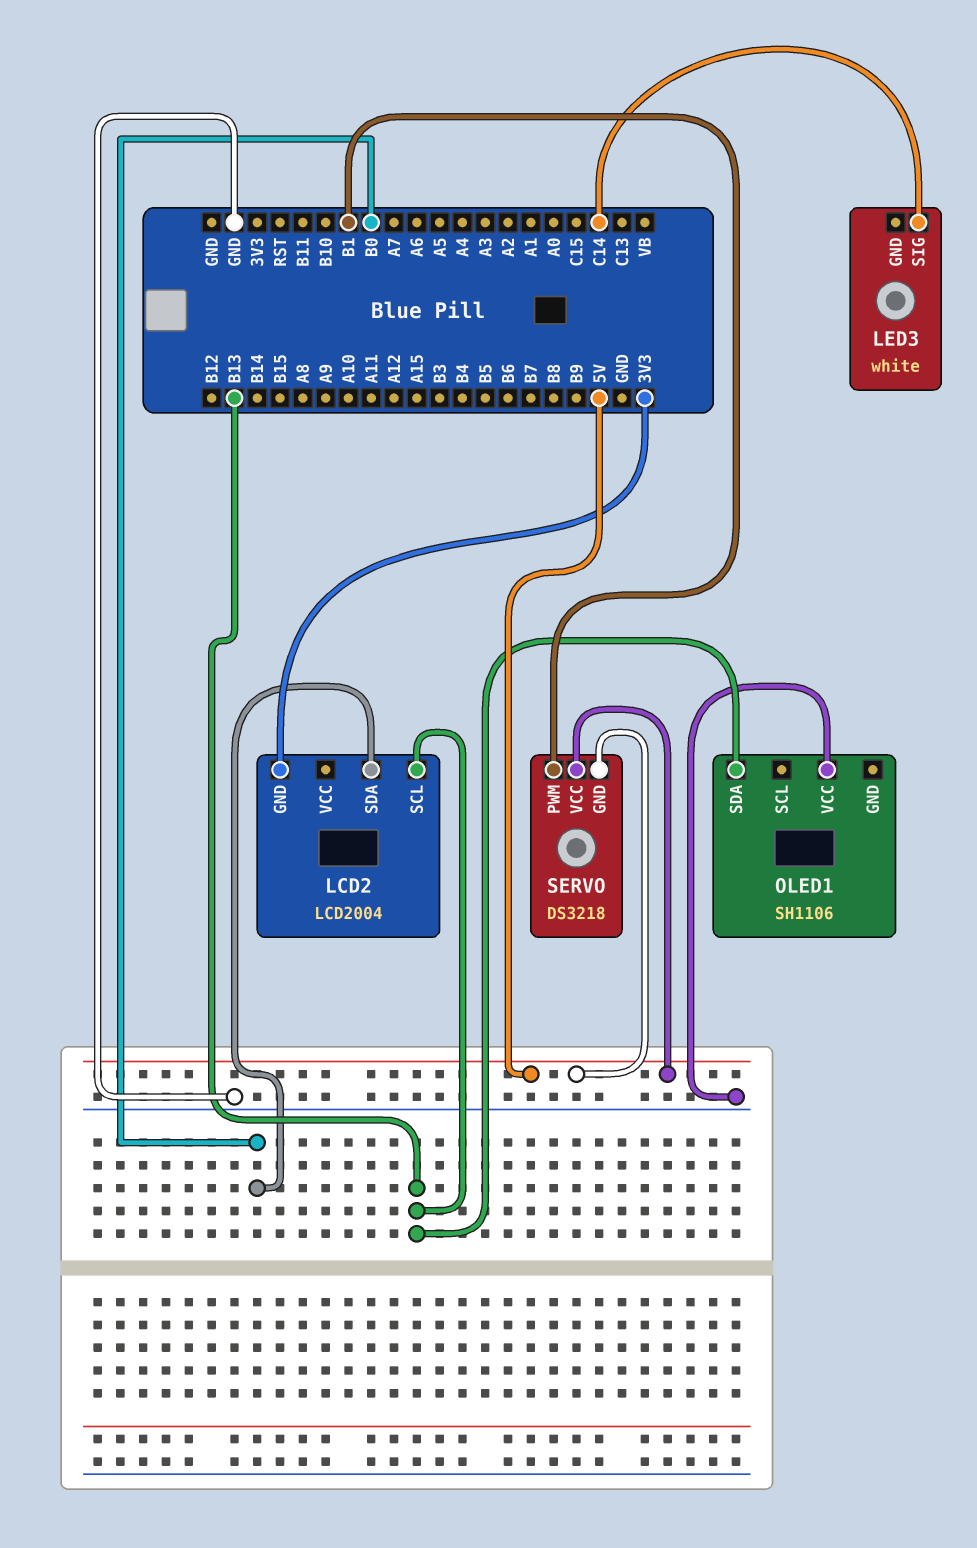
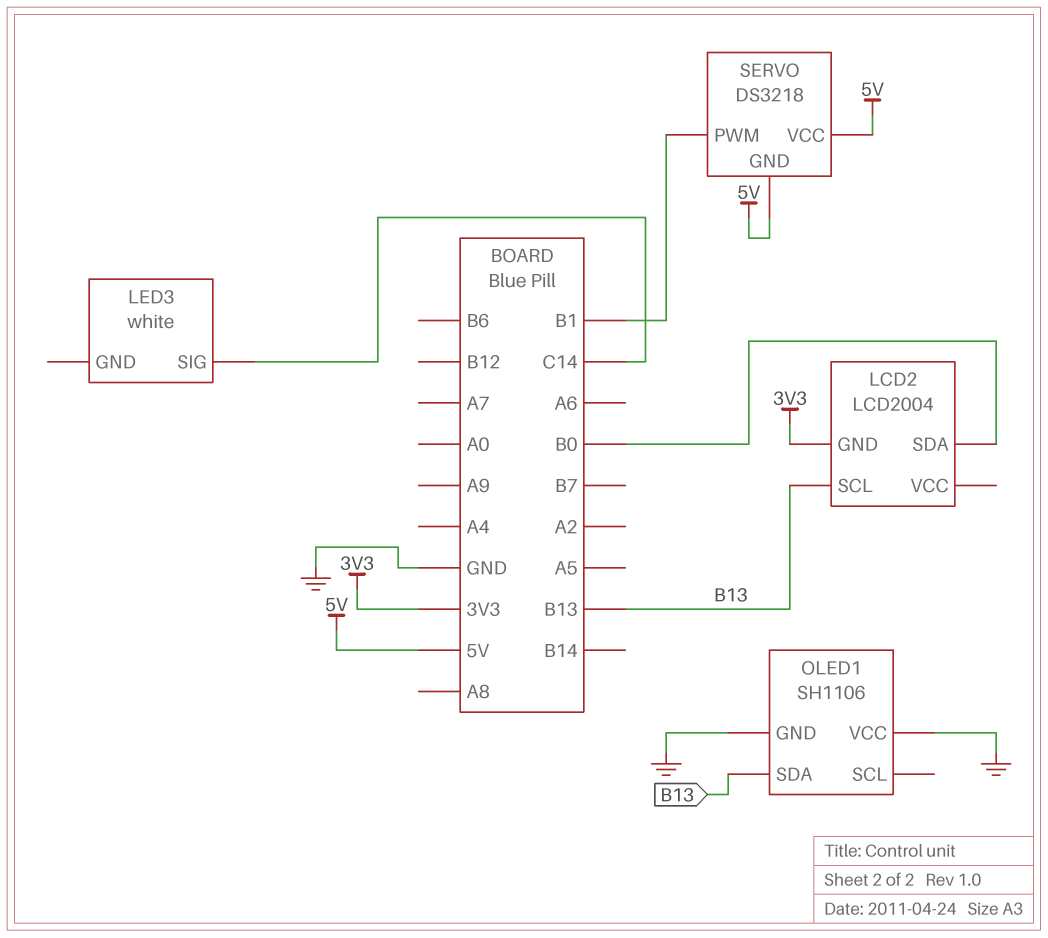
OLED1 pin GND: none -> GND

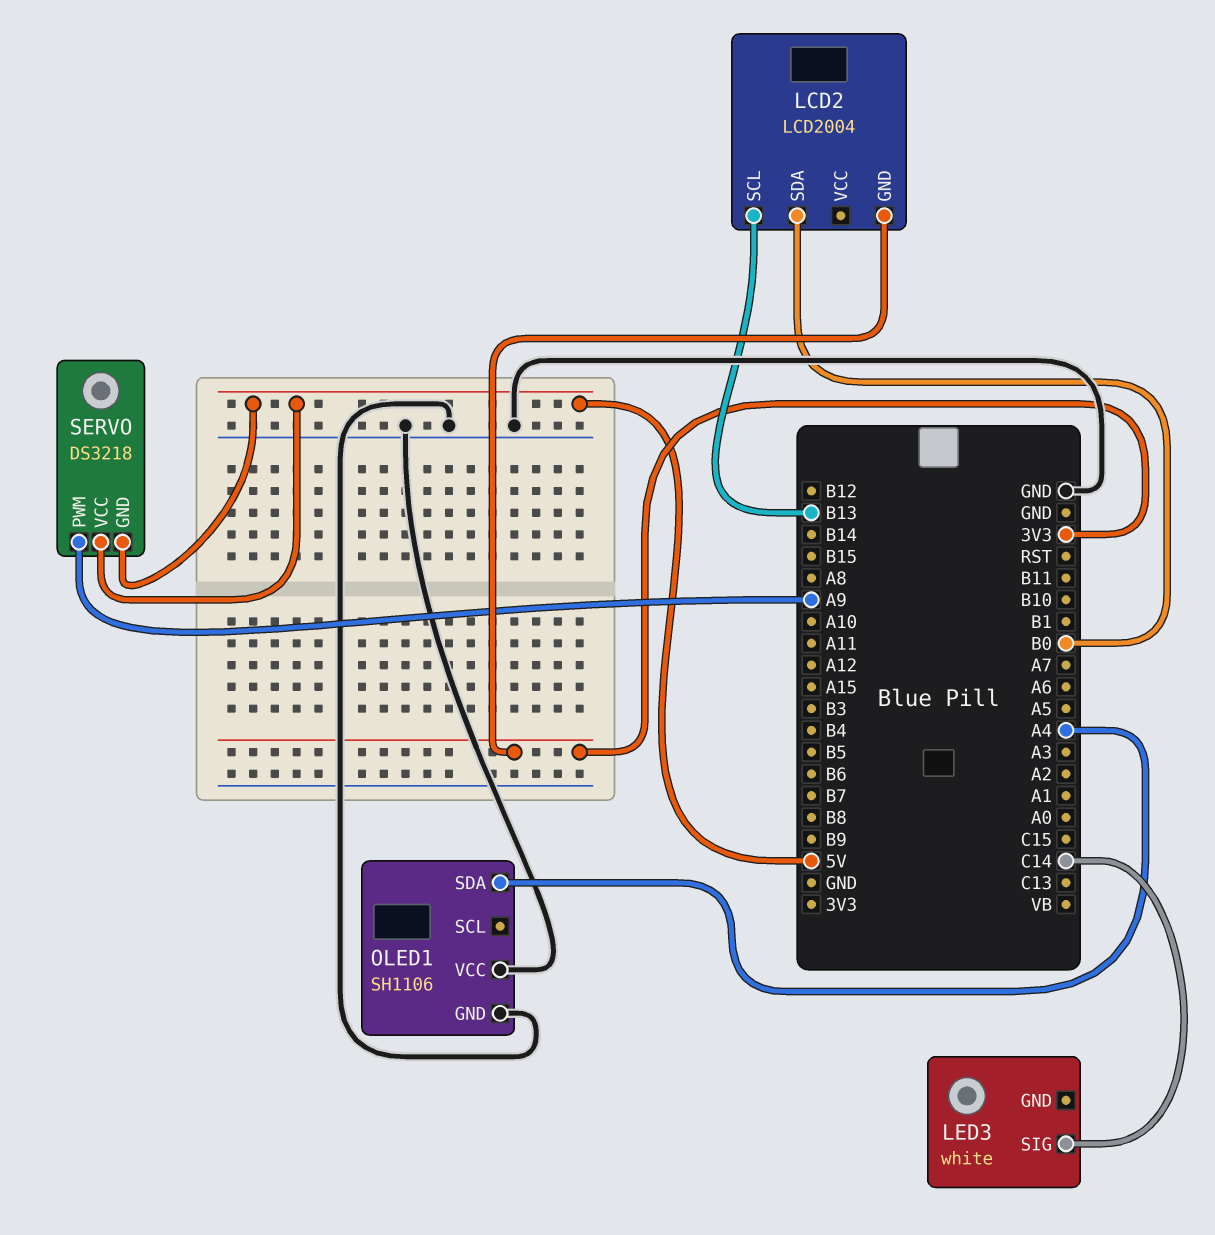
OLED1 pin SDA: B13 -> A4
SERVO pin PWM: B1 -> A9

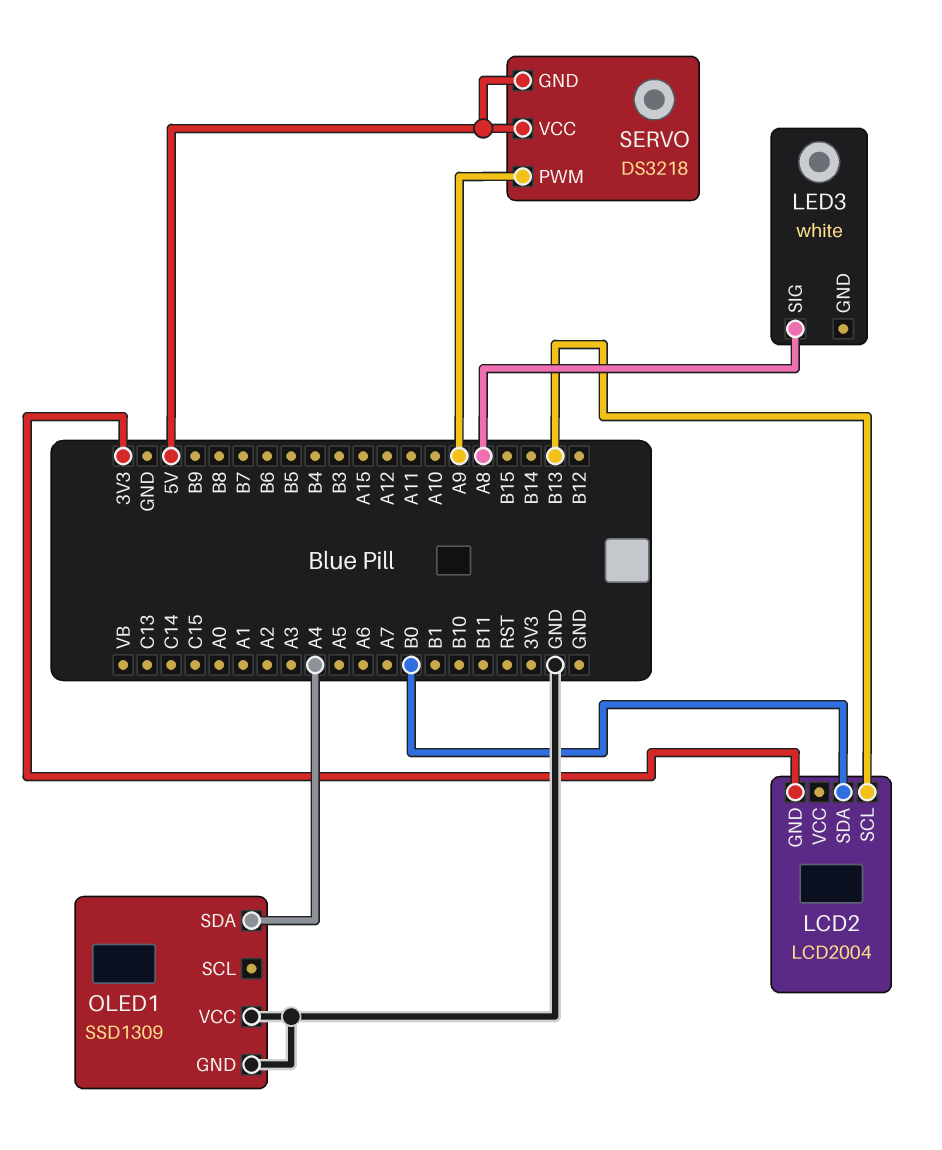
LED3 pin SIG: C14 -> A8
OLED1: SH1106 -> SSD1309

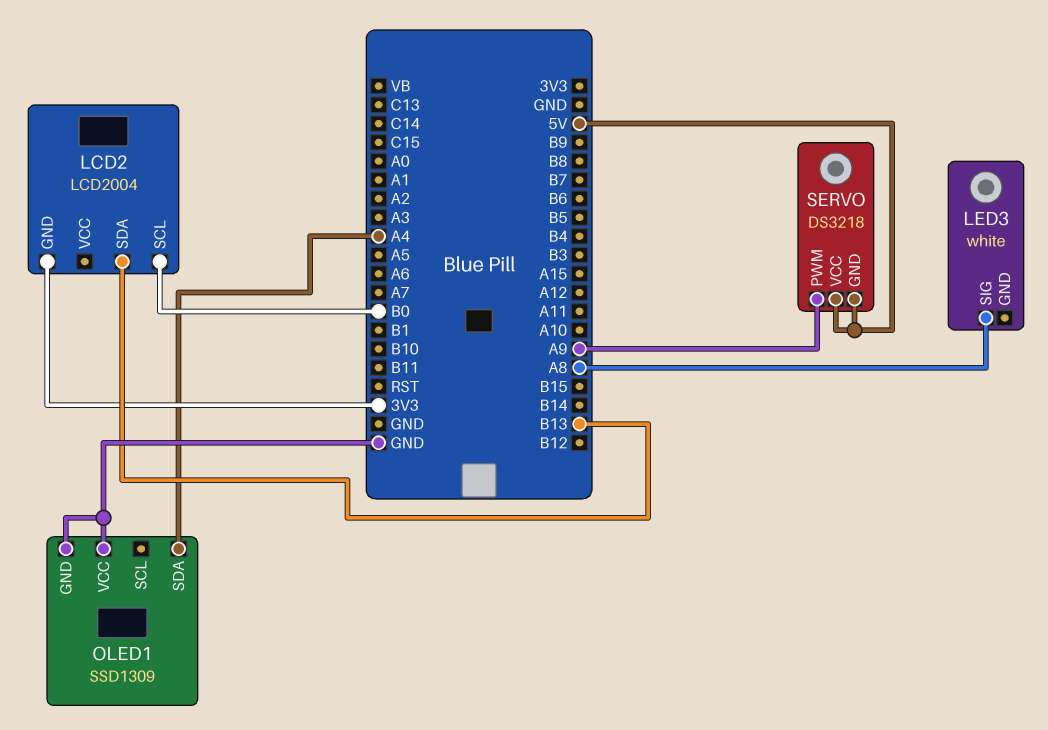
LCD2 pin SCL: B13 -> B0
LCD2 pin SDA: B0 -> B13

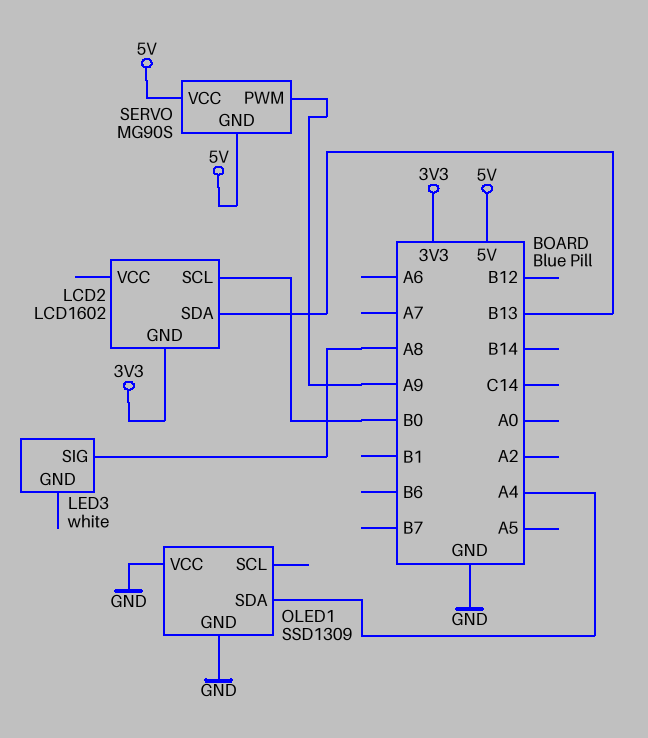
LCD2: LCD2004 -> LCD1602
SERVO: DS3218 -> MG90S

